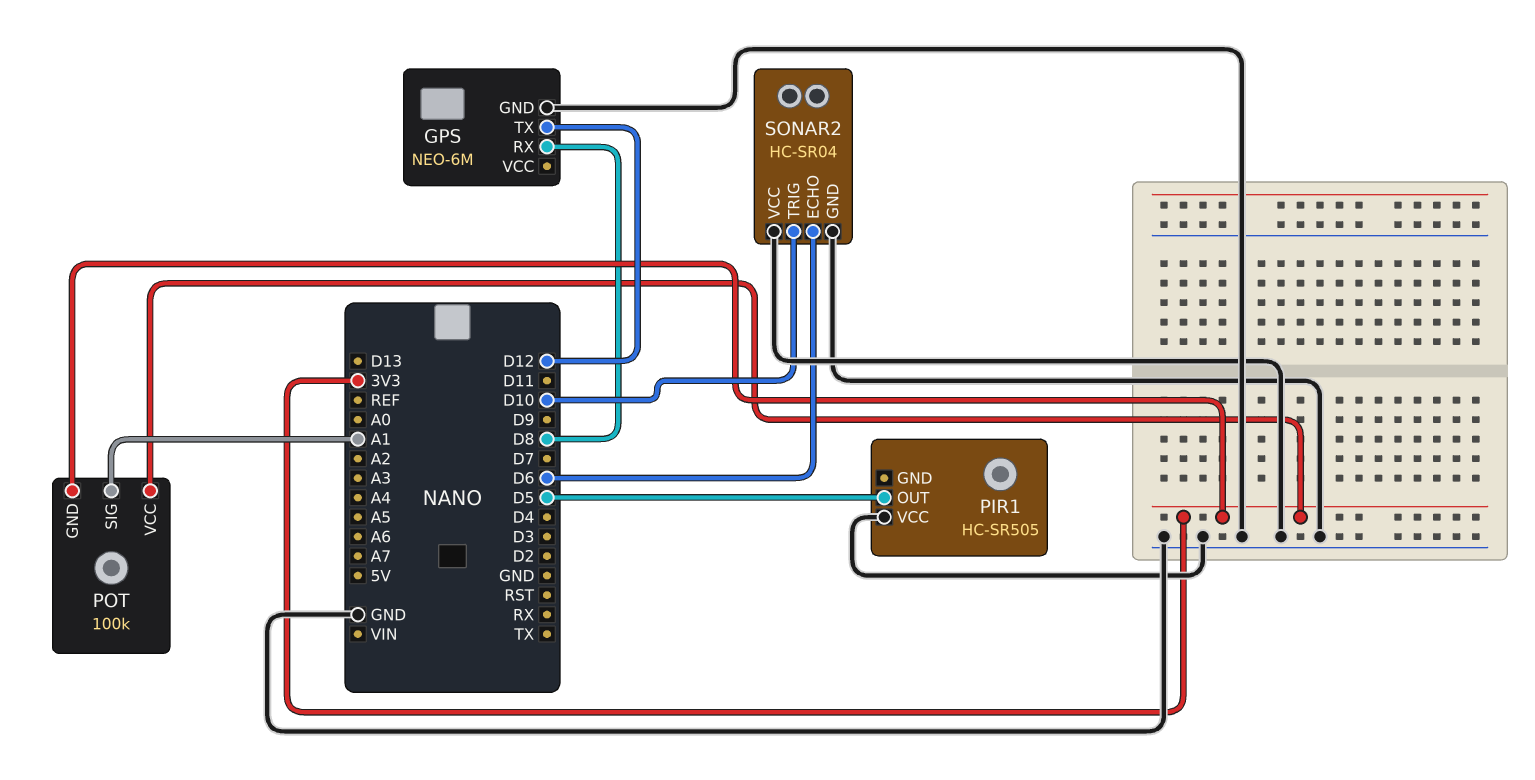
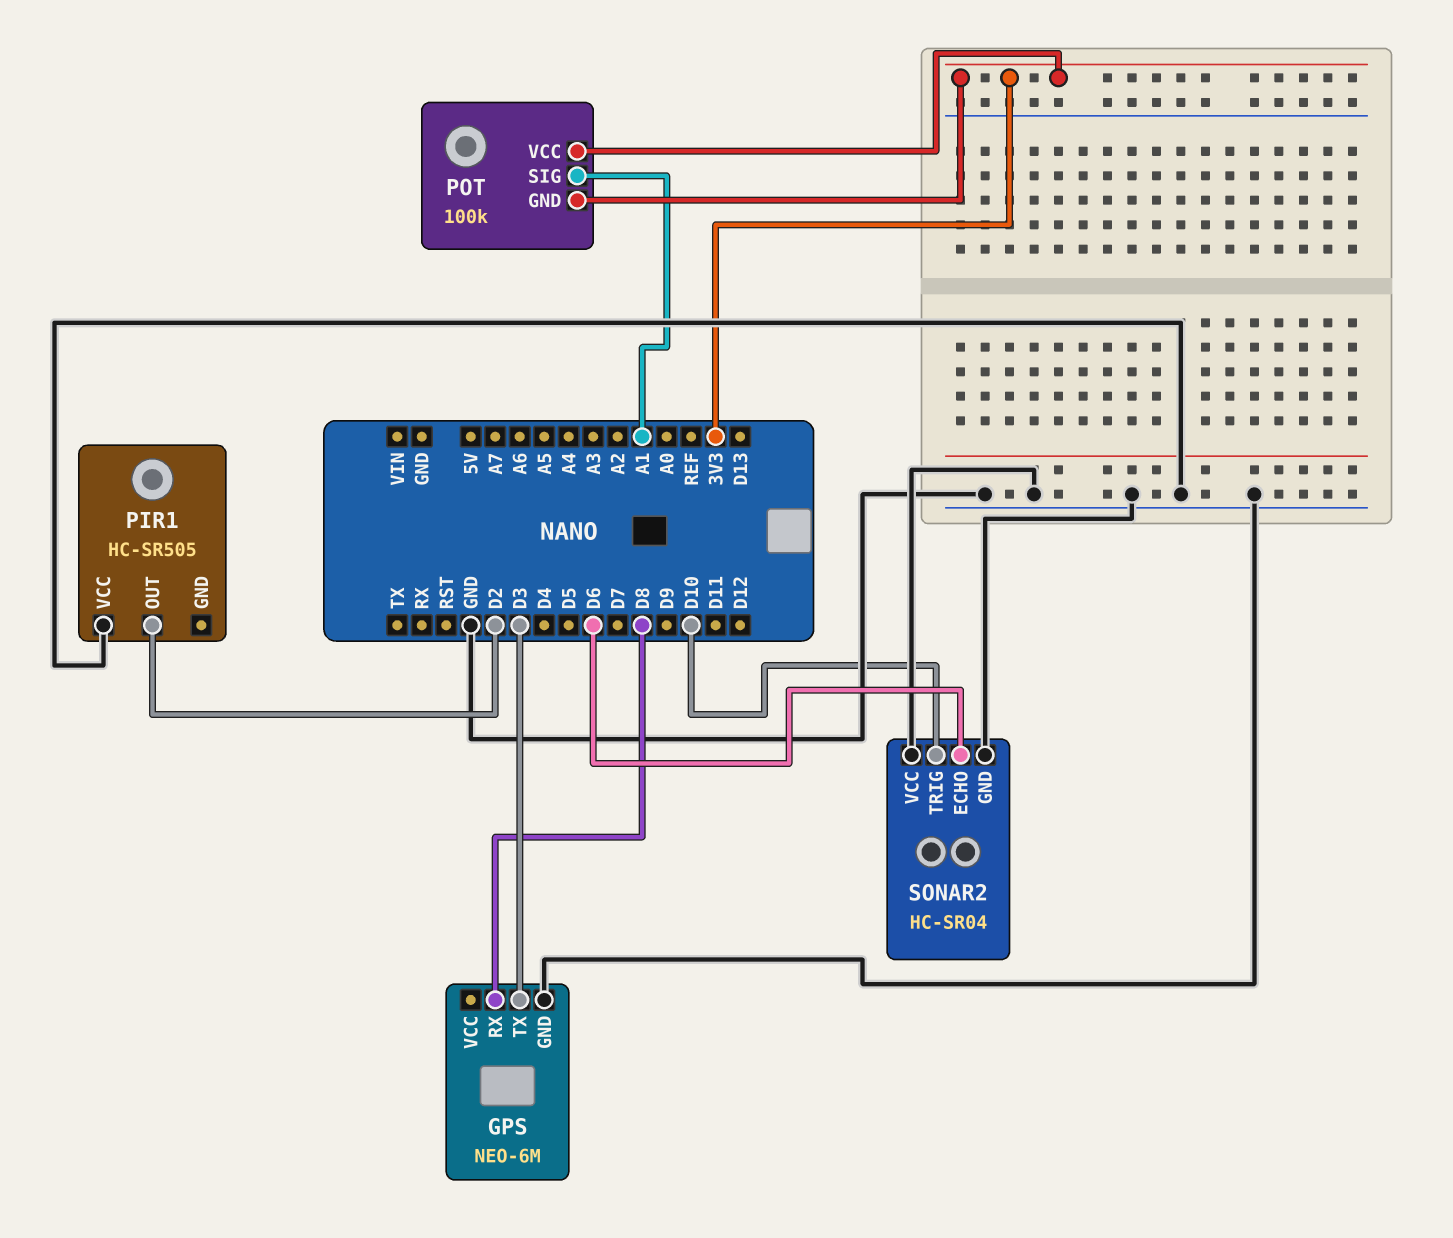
GPS pin TX: D12 -> D3
PIR1 pin OUT: D5 -> D2

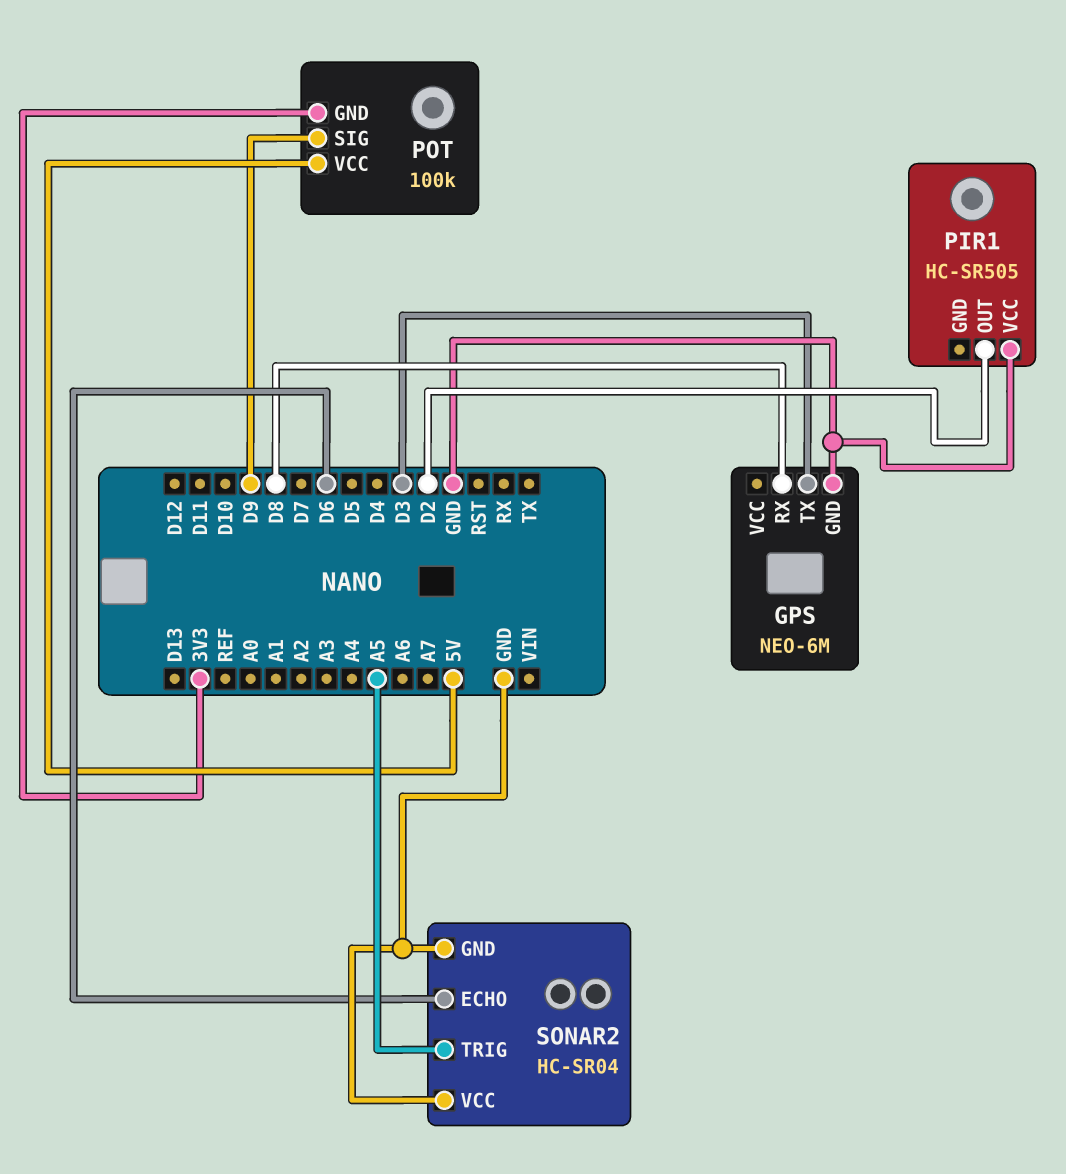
POT pin SIG: A1 -> D9
POT pin VCC: 3V3 -> 5V
SONAR2 pin TRIG: D10 -> A5

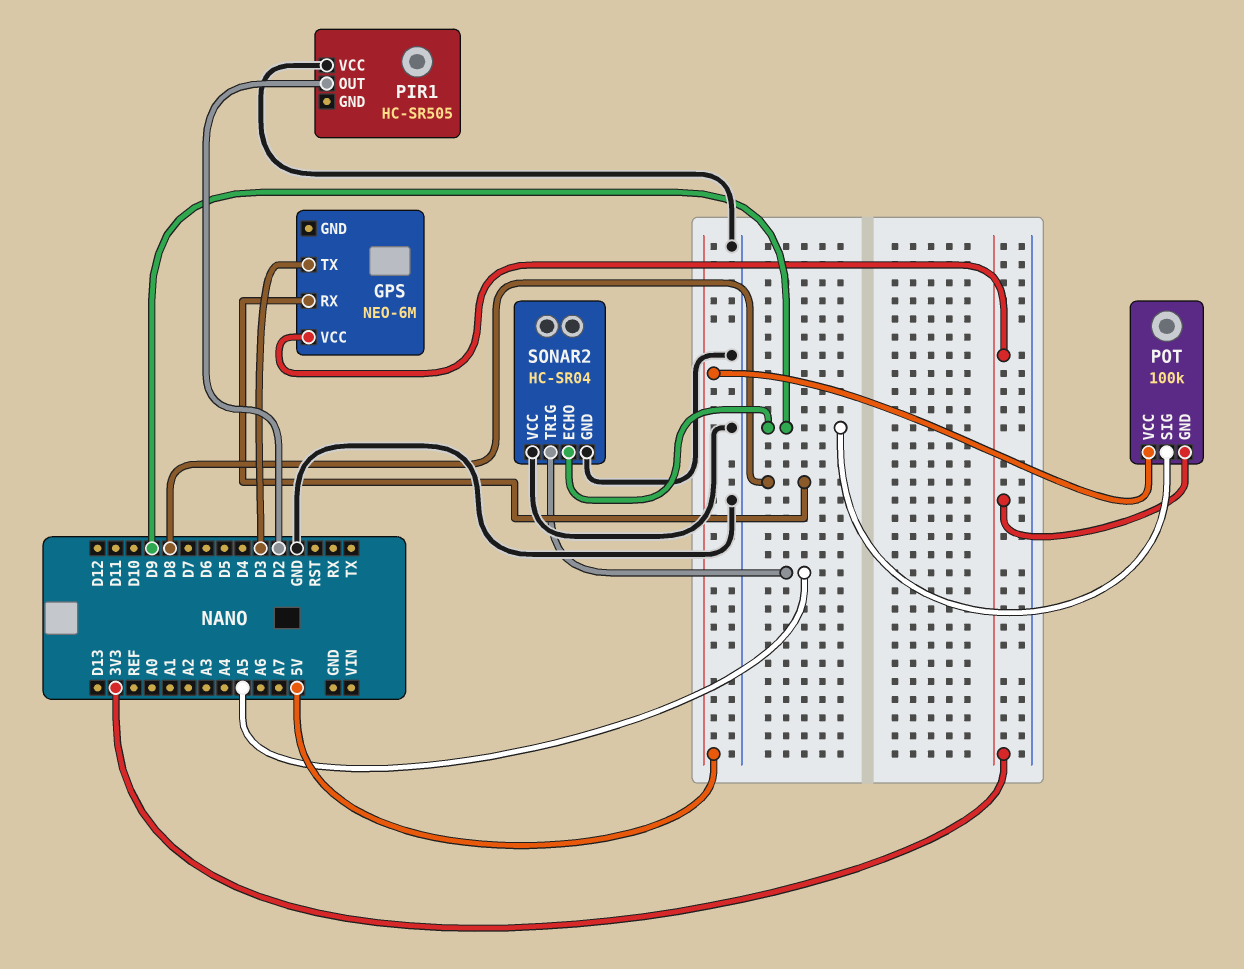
GPS pin GND: GND -> none
GPS pin VCC: none -> 3V3
SONAR2 pin ECHO: D6 -> D9

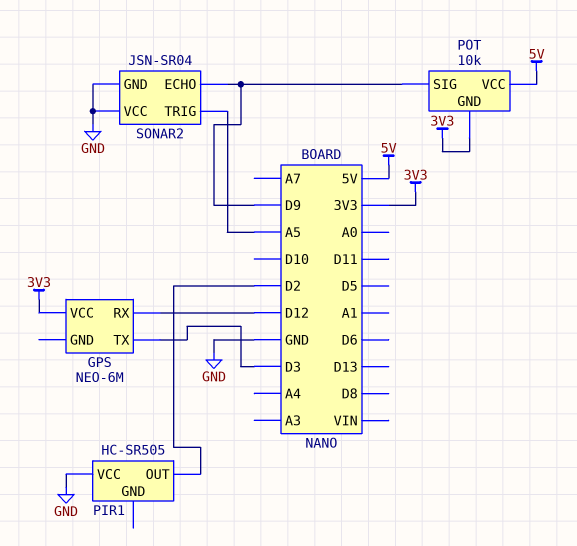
GPS pin RX: D8 -> D12
POT: 100k -> 10k
SONAR2: HC-SR04 -> JSN-SR04

